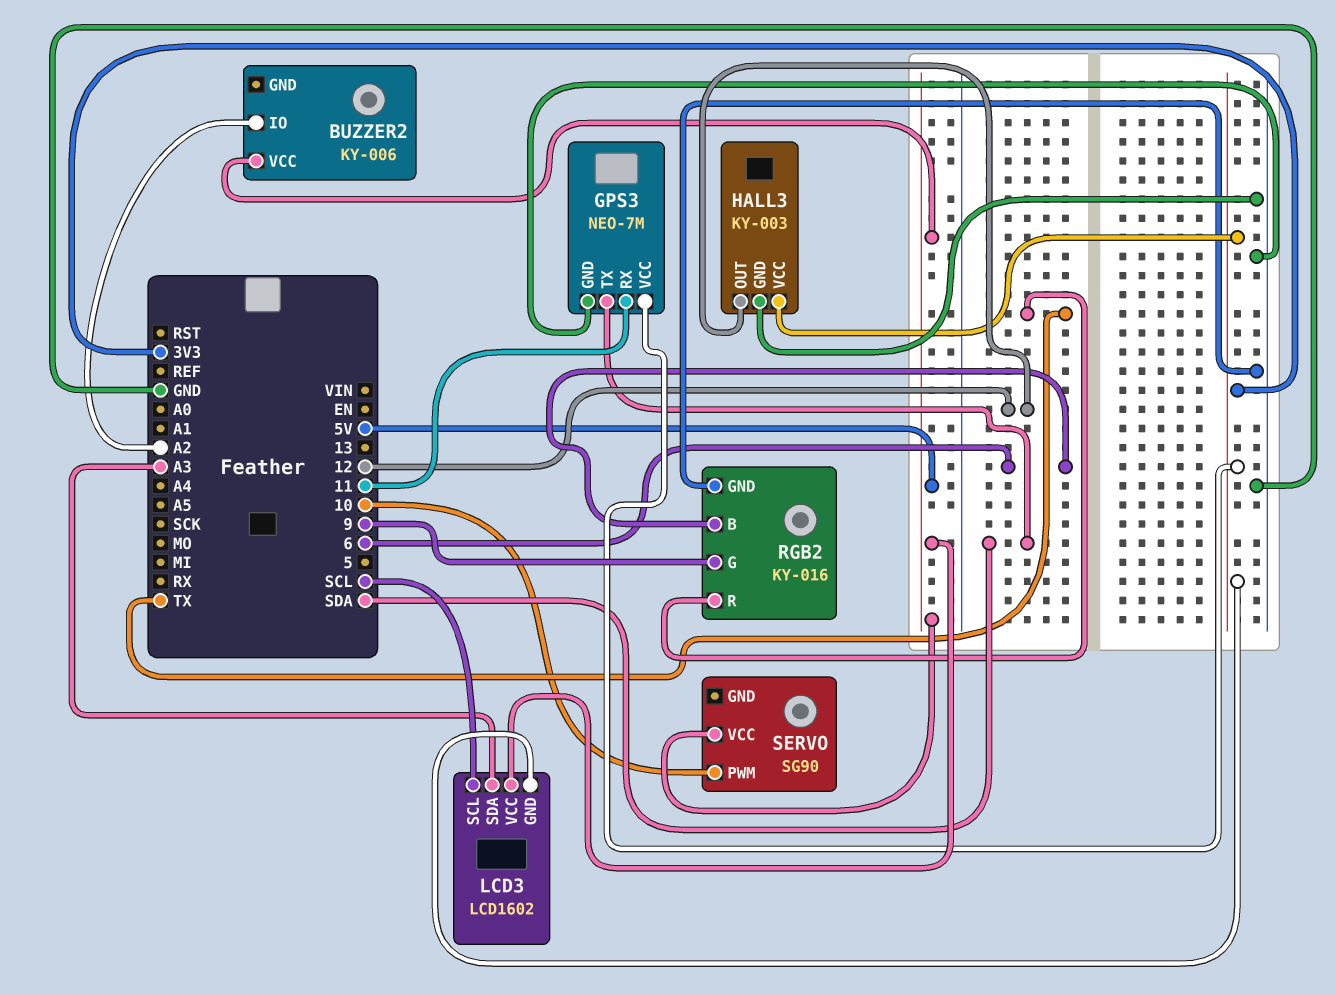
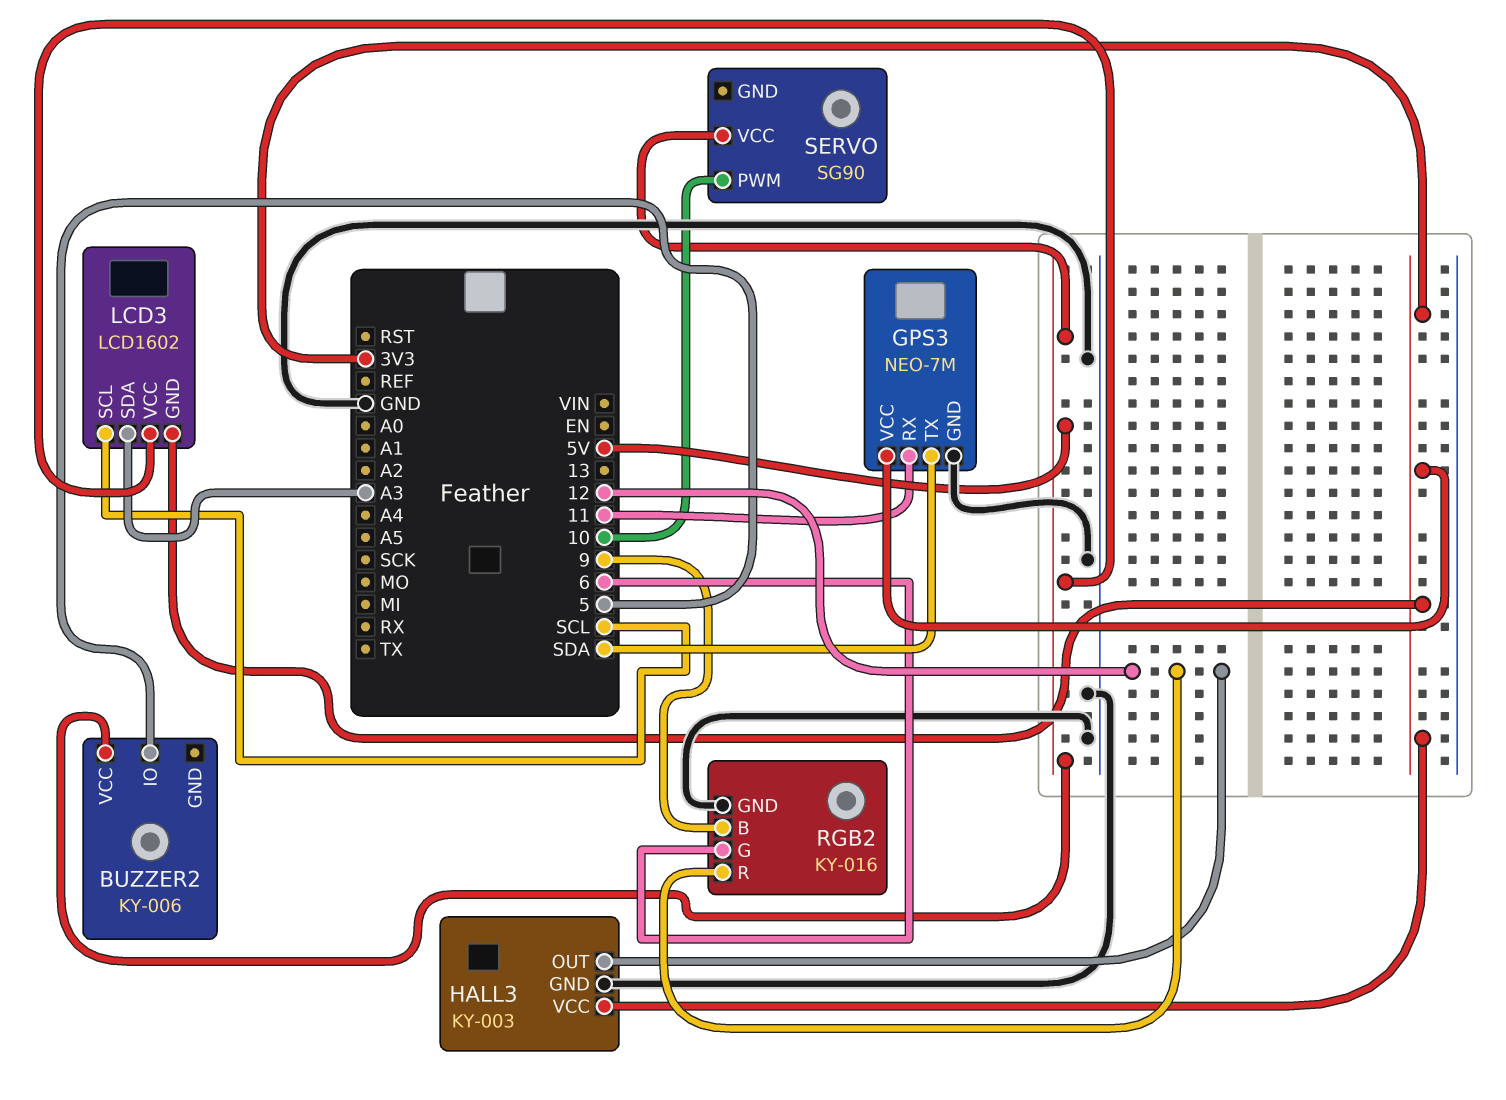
BUZZER2 pin IO: A2 -> 5
RGB2 pin B: 6 -> 9
RGB2 pin G: 9 -> 6
RGB2 pin R: TX -> 12

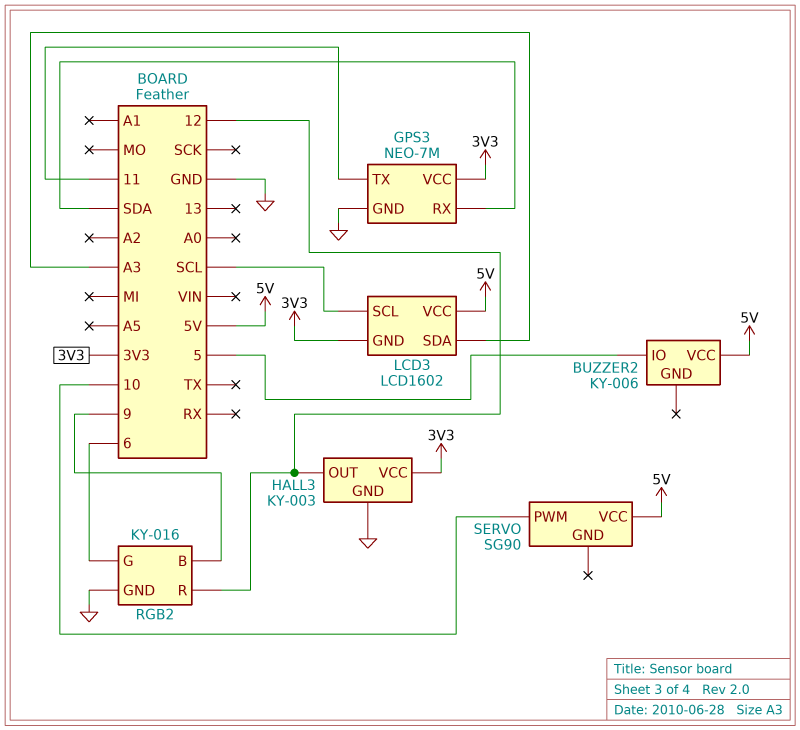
GPS3 pin RX: 11 -> SDA
GPS3 pin TX: SDA -> 11

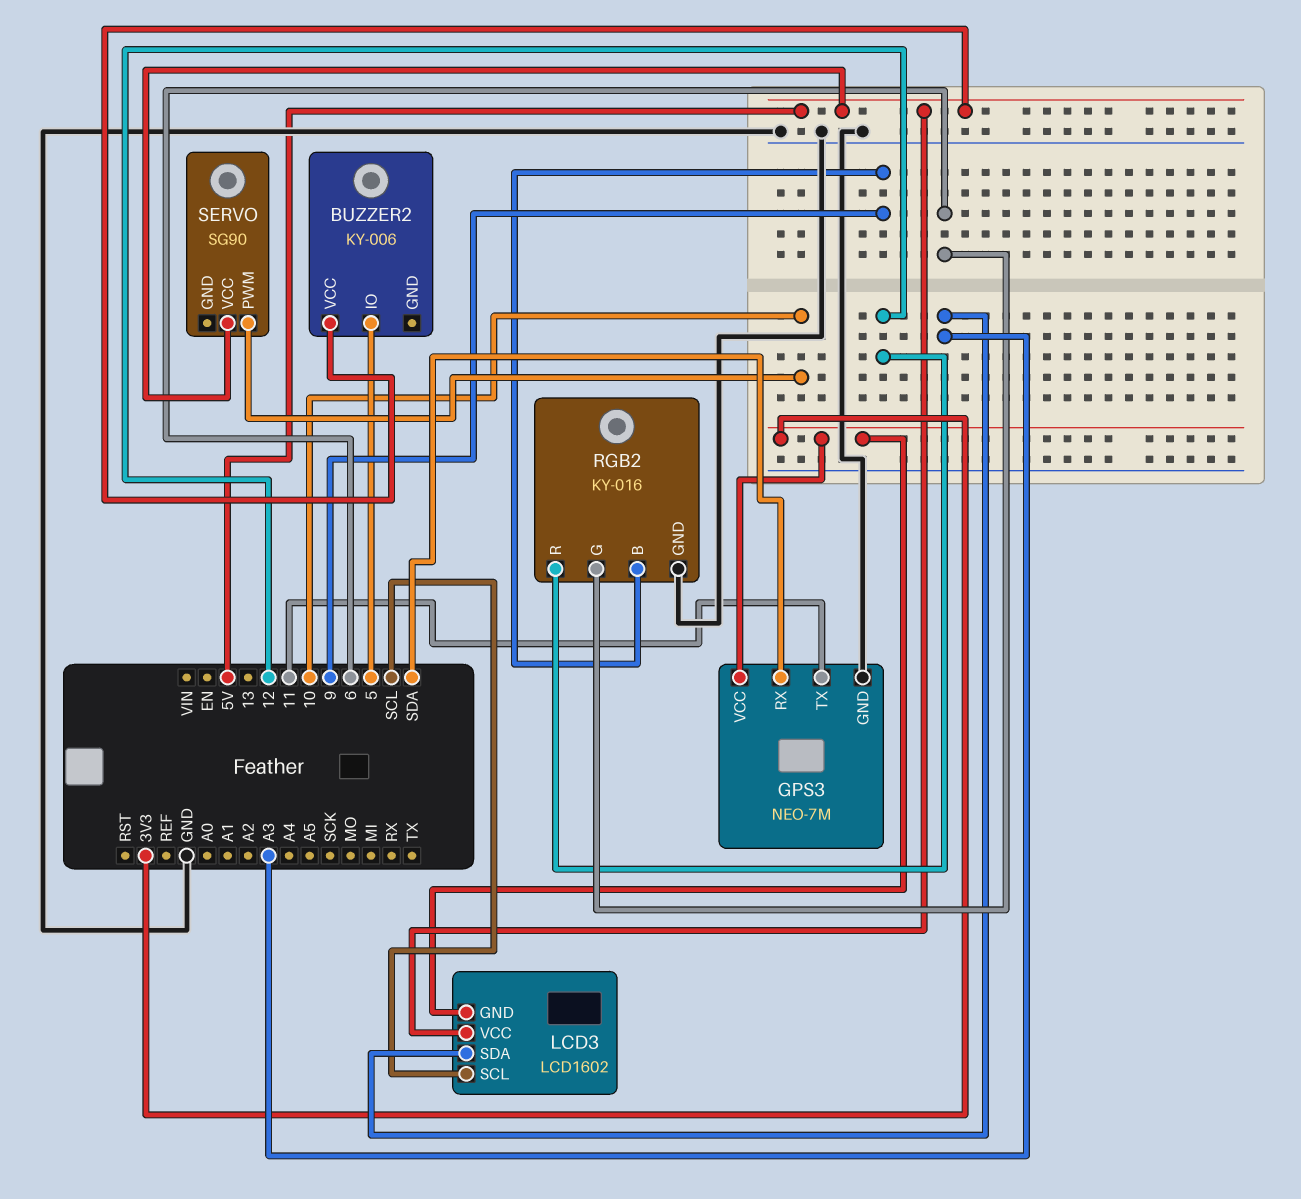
HALL3: KY-003 -> none
HALL3 pin GND: GND -> none
HALL3 pin OUT: 12 -> none
HALL3 pin VCC: 3V3 -> none

